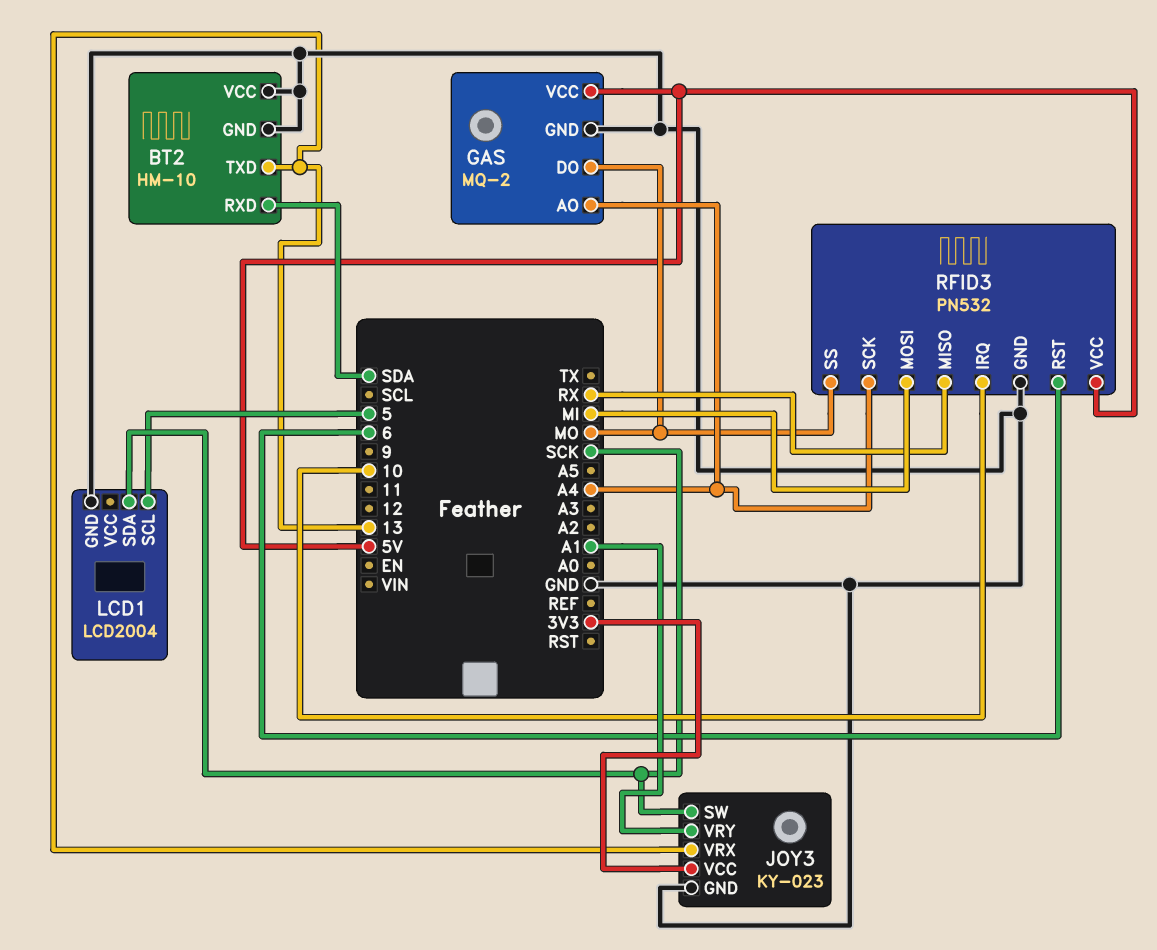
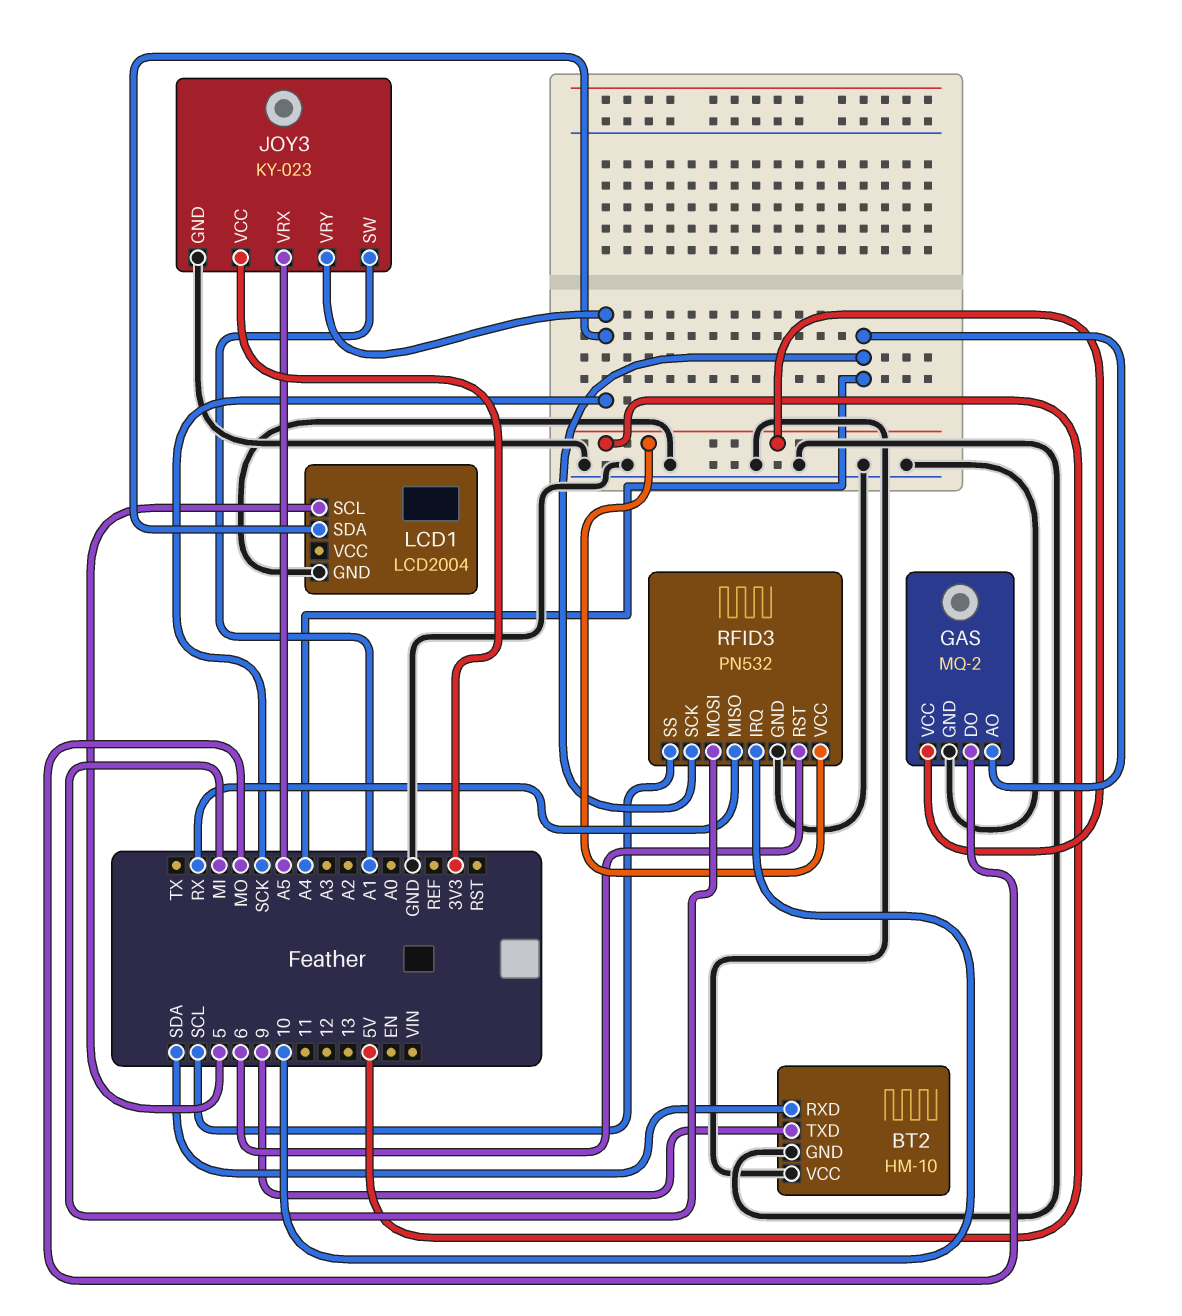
BT2 pin TXD: 13 -> 9
JOY3 pin SW: SCK -> A1
JOY3 pin VRX: 13 -> A5
JOY3 pin VRY: A1 -> SCK
RFID3 pin SS: MO -> SCL

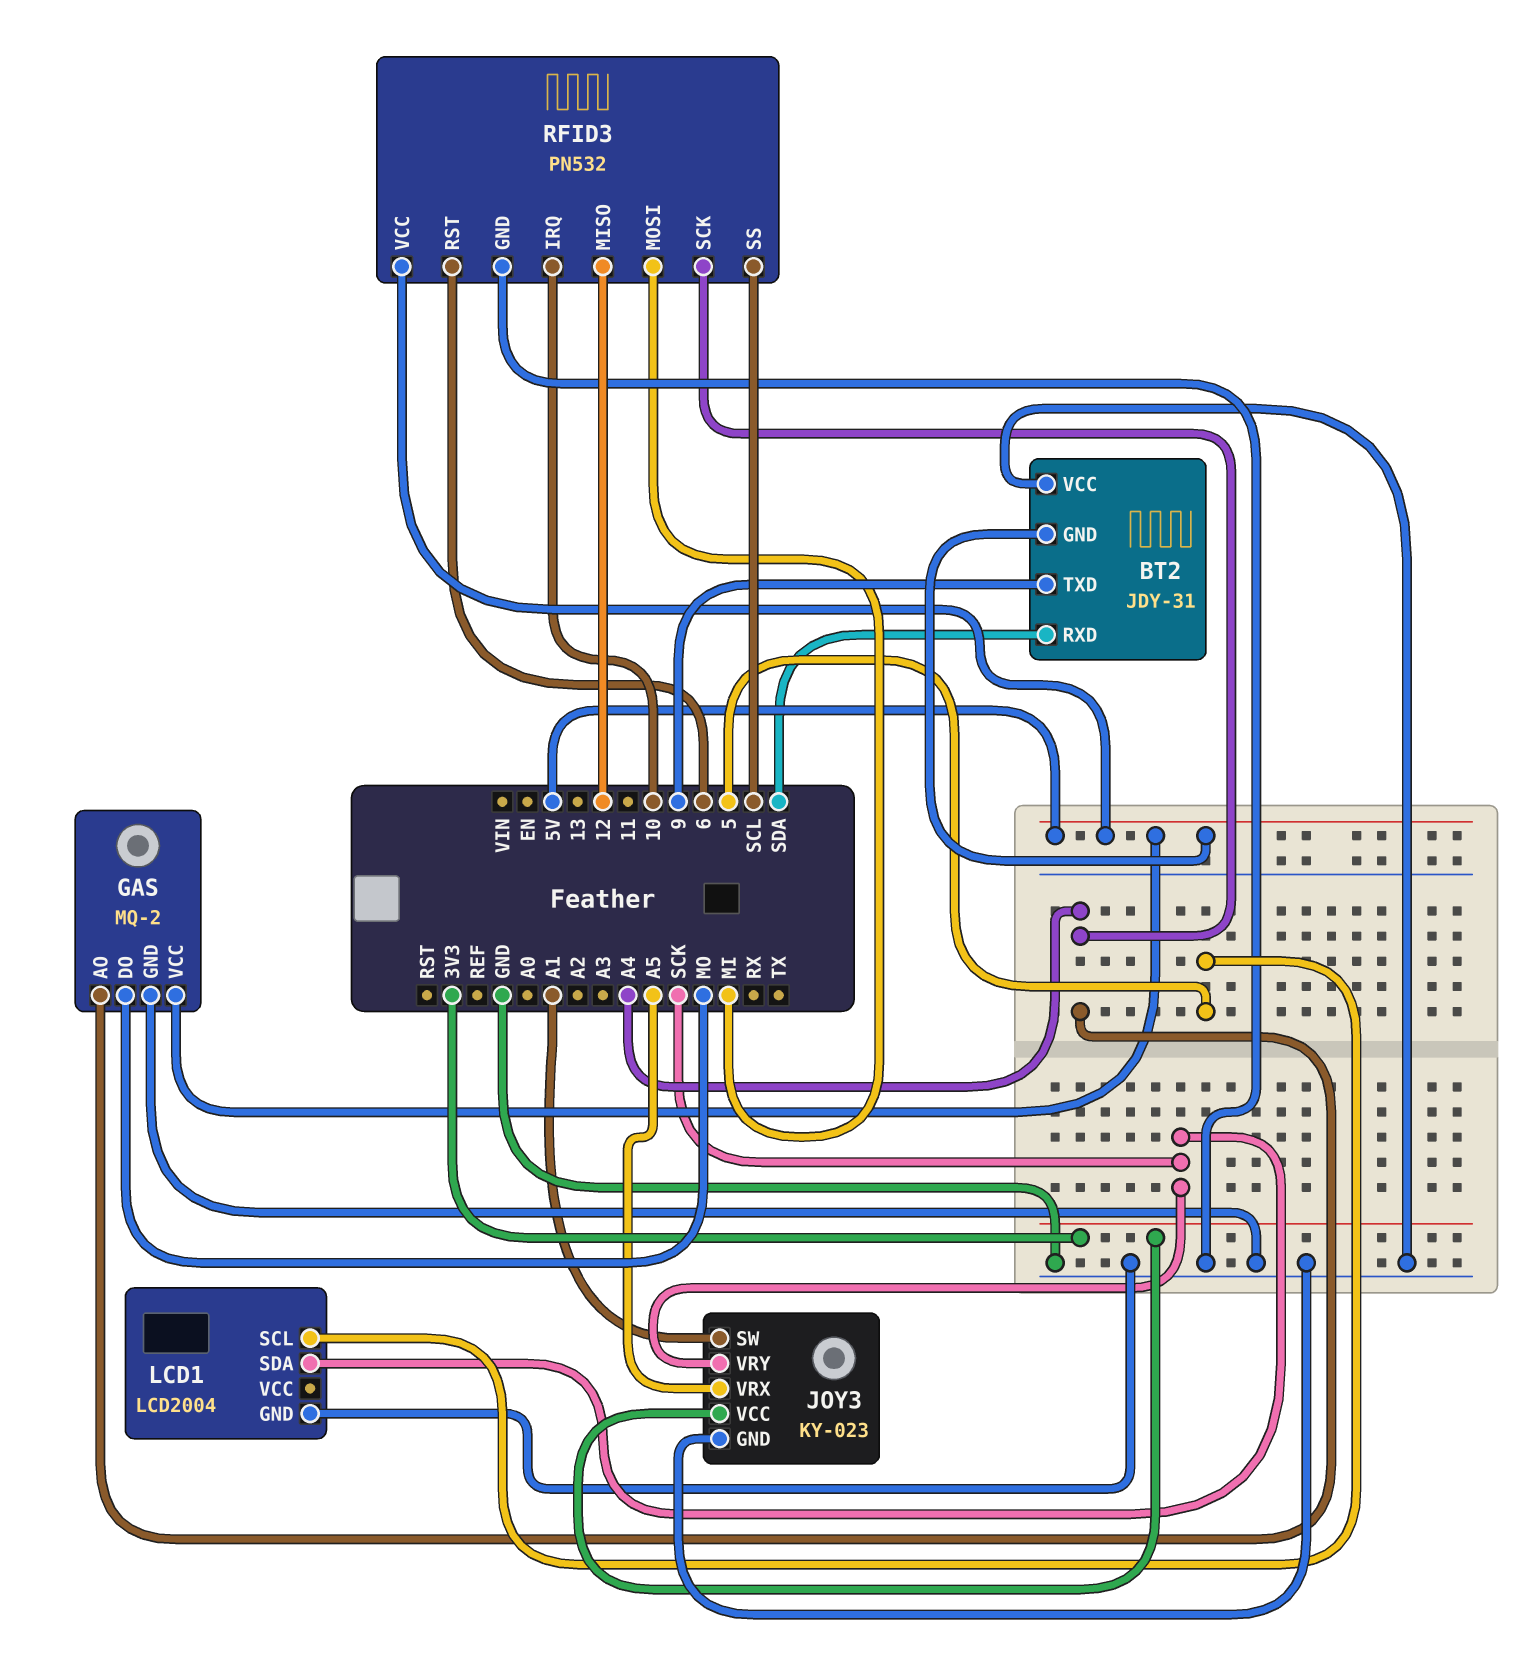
BT2: HM-10 -> JDY-31
BT2 pin GND: GND -> 5V
RFID3 pin MISO: RX -> 12

